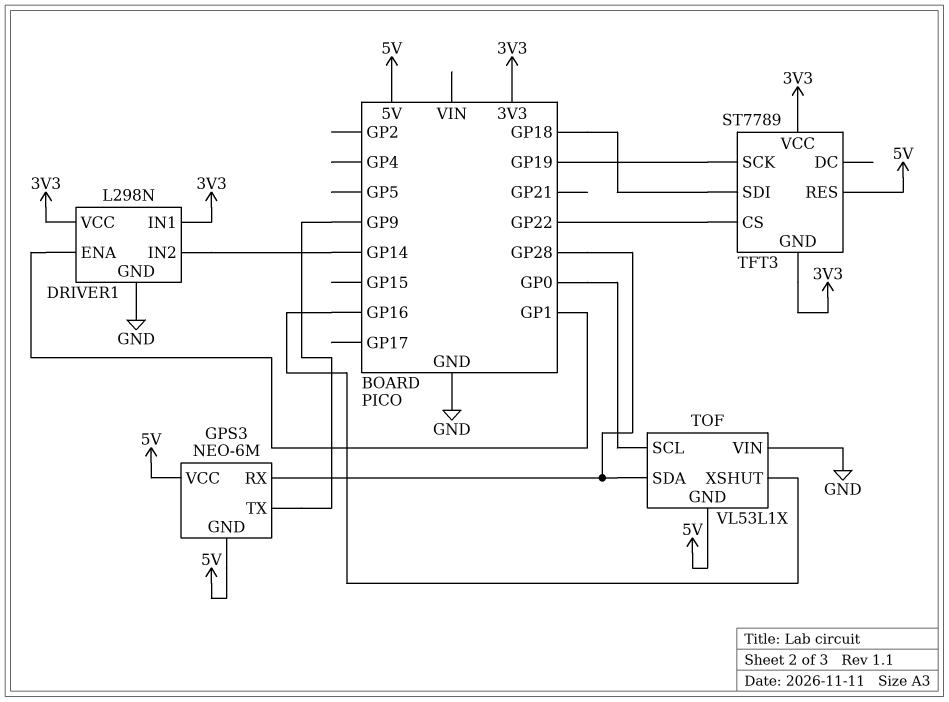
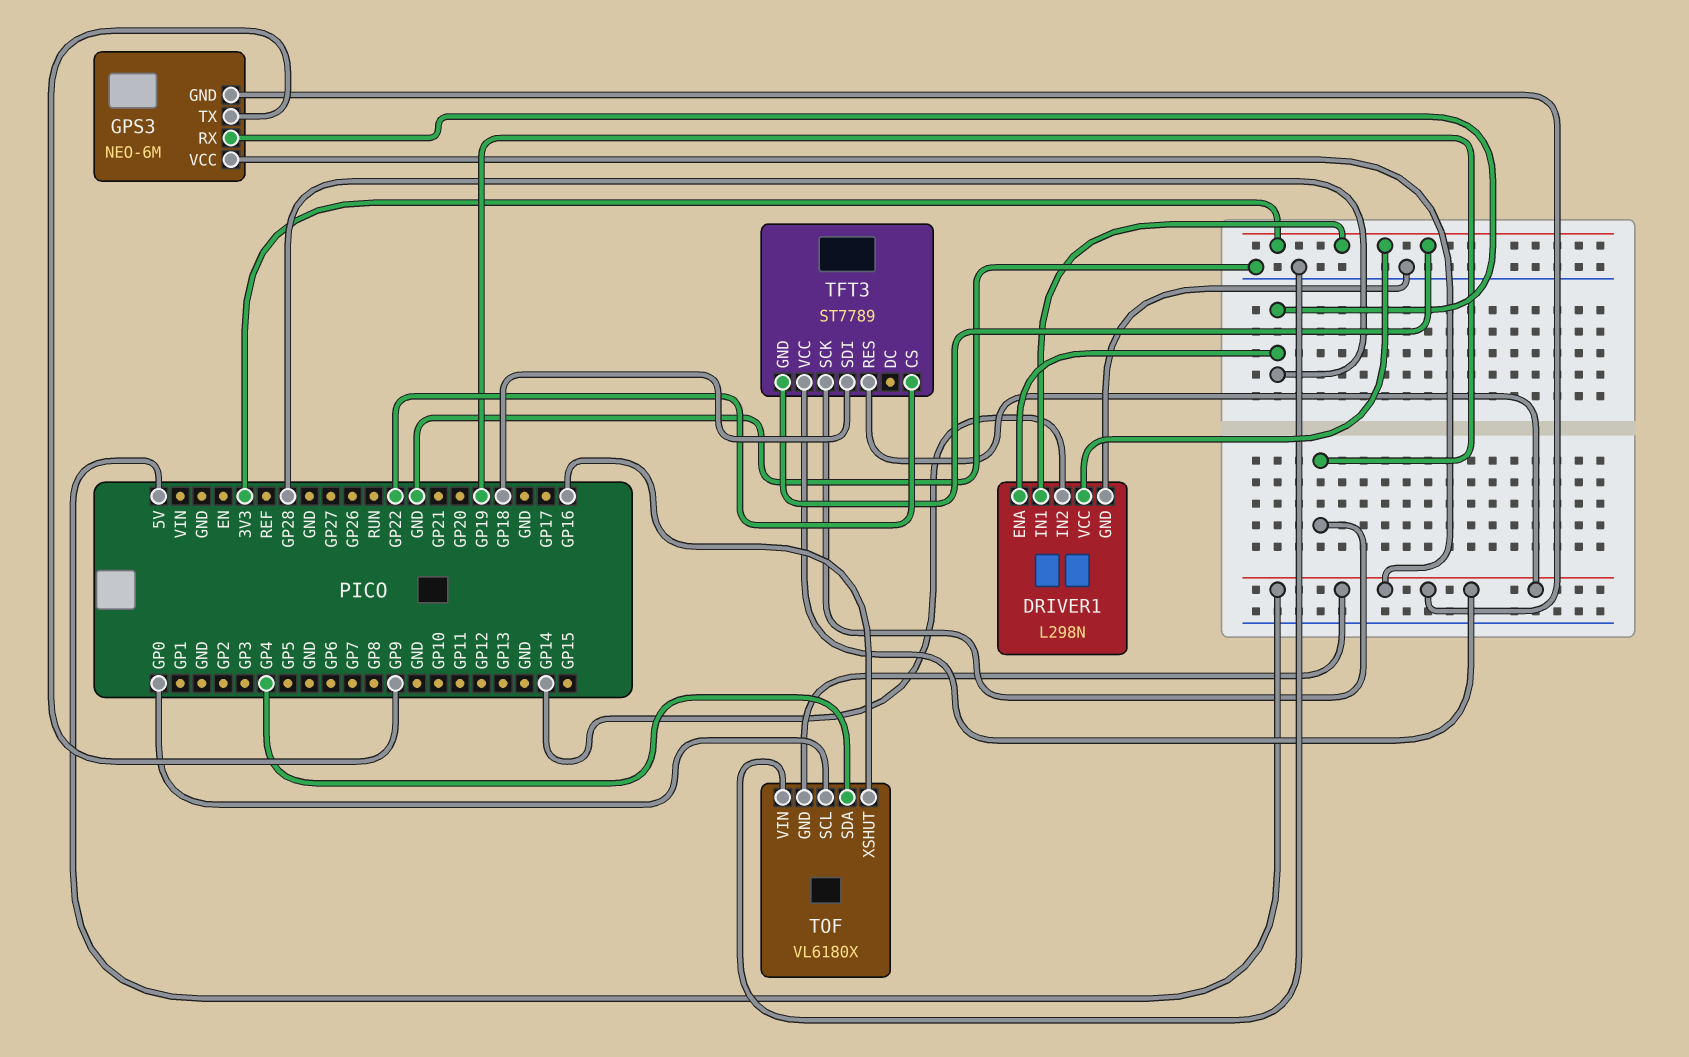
DRIVER1 pin ENA: GP1 -> GP28
TFT3 pin VCC: 3V3 -> 5V
TOF: VL53L1X -> VL6180X
TOF pin SDA: GP28 -> GP4

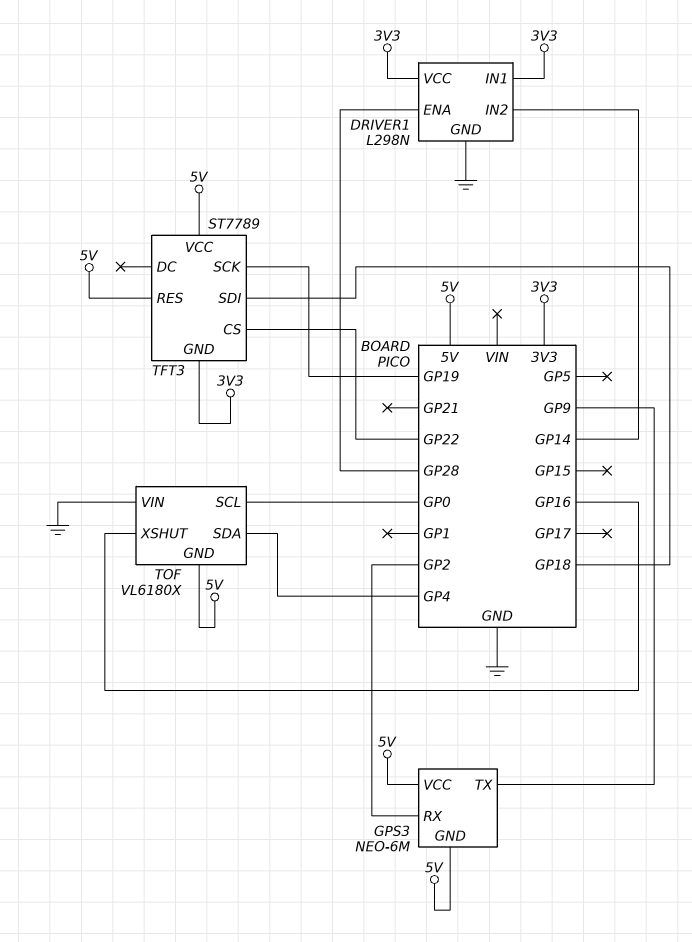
GPS3 pin RX: GP28 -> GP2

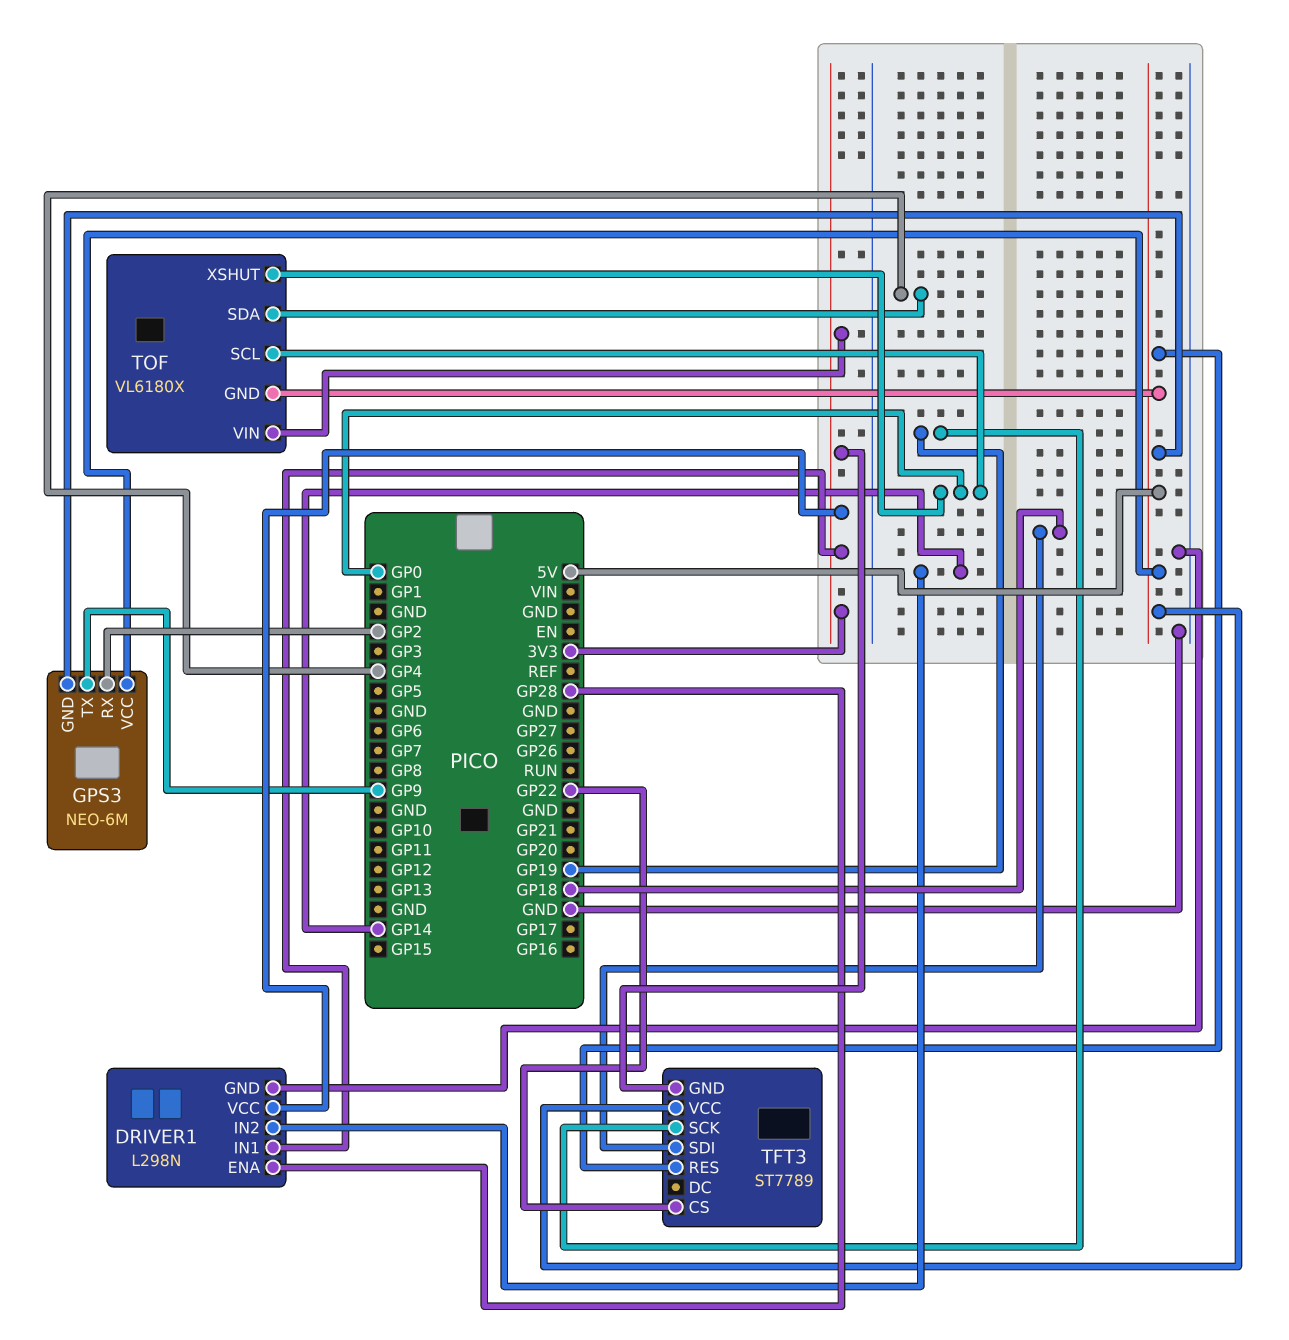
TOF pin VIN: GND -> 3V3
TOF pin XSHUT: GP16 -> GP0

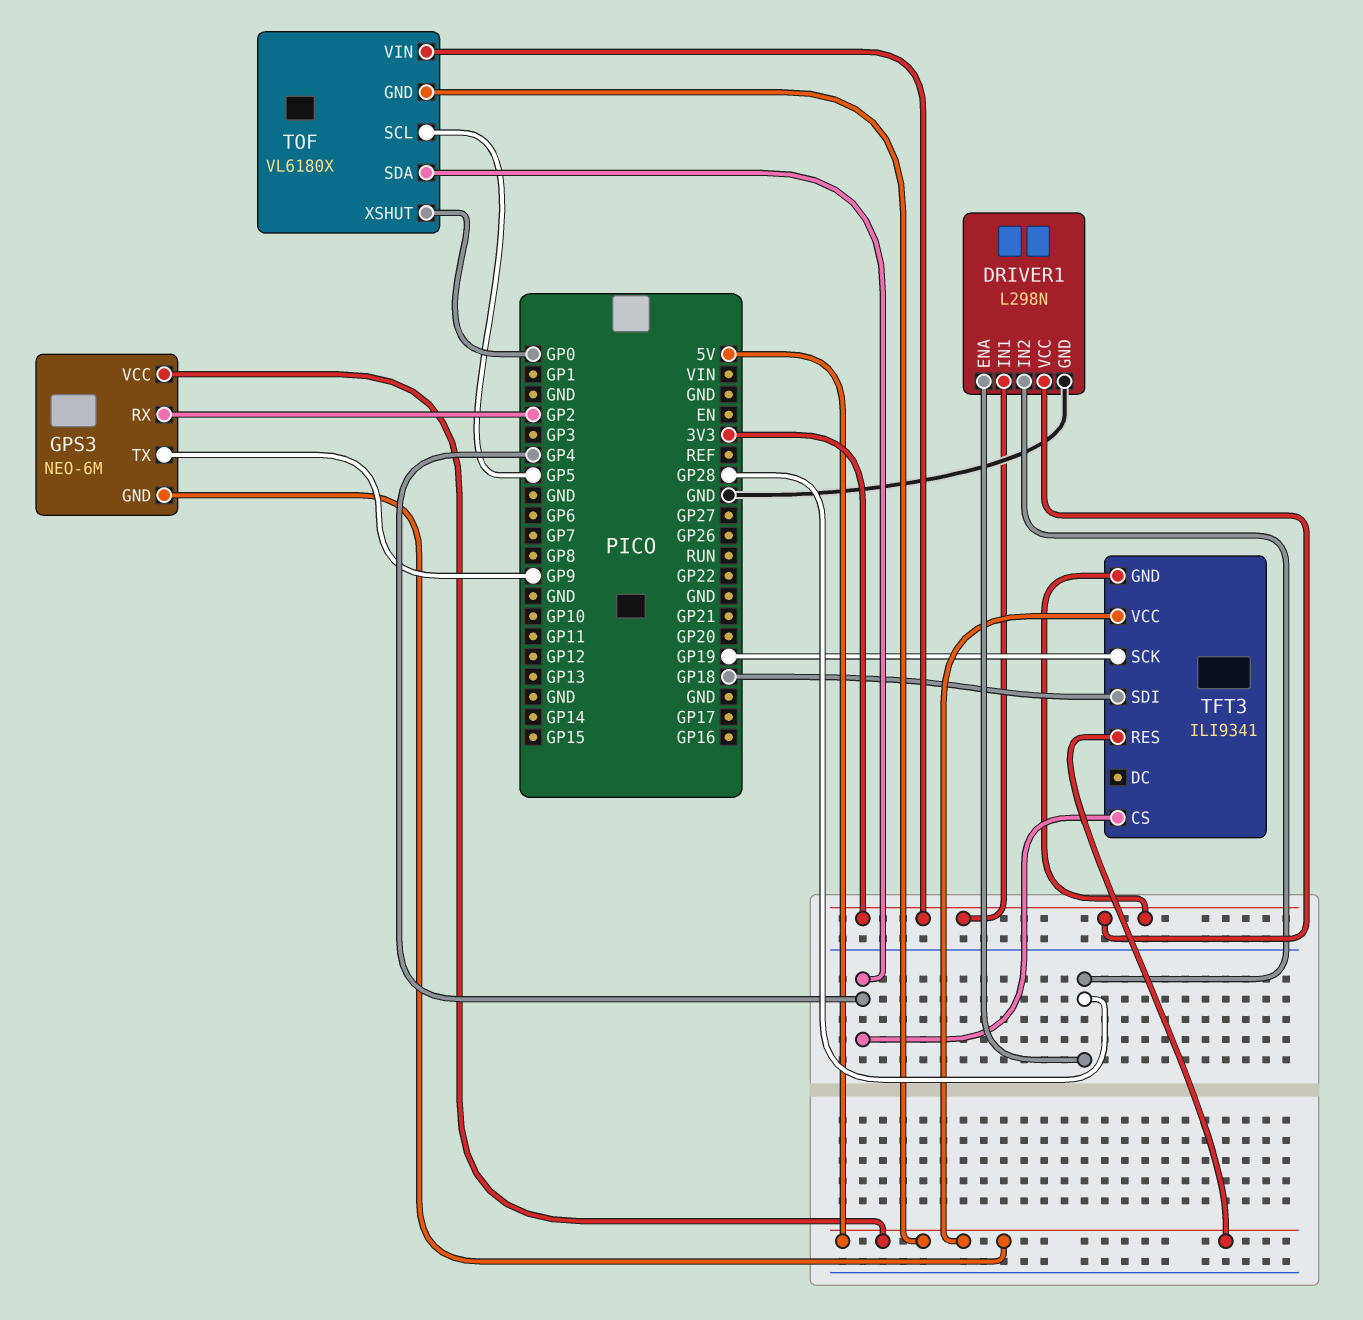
DRIVER1 pin IN2: GP14 -> GP28
TFT3: ST7789 -> ILI9341
TFT3 pin CS: GP22 -> GP4
TOF pin SCL: GP0 -> GP5

